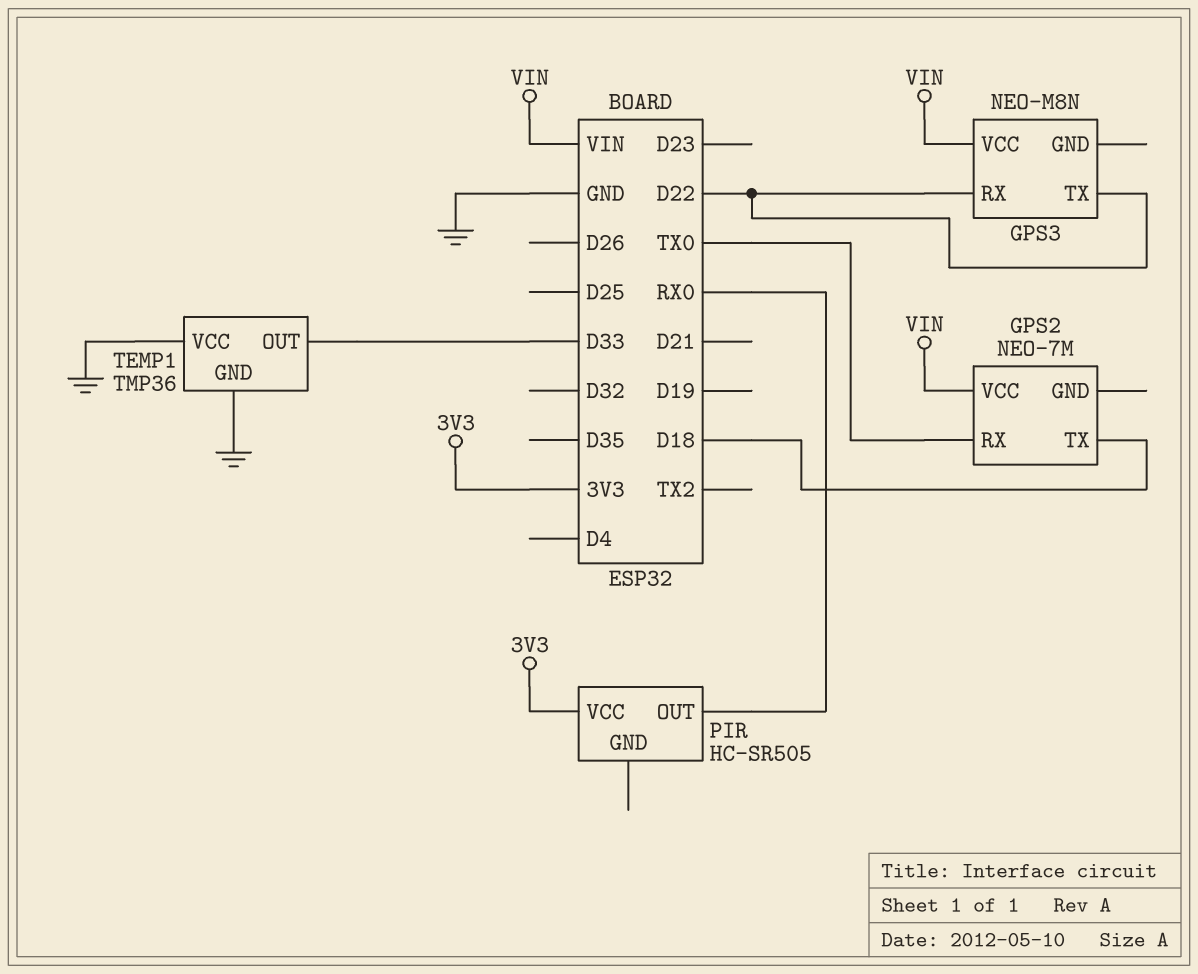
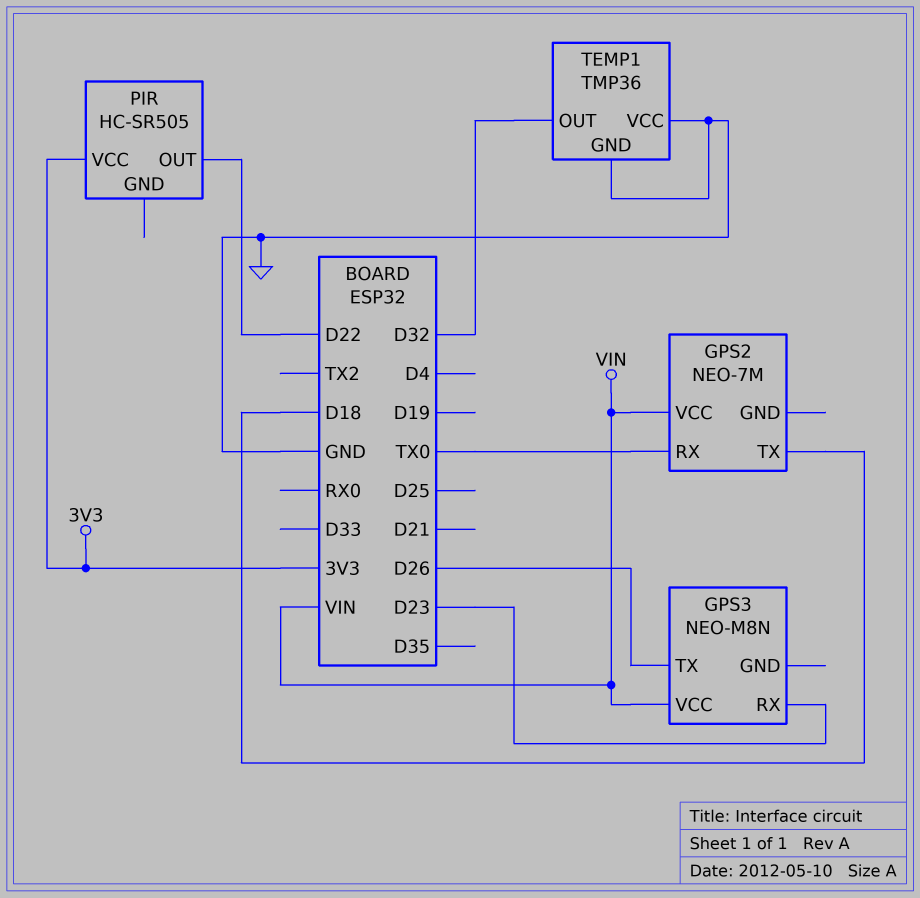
GPS3 pin RX: D22 -> D23
GPS3 pin TX: D22 -> D26
PIR pin OUT: RX0 -> D22
TEMP1 pin OUT: D33 -> D32

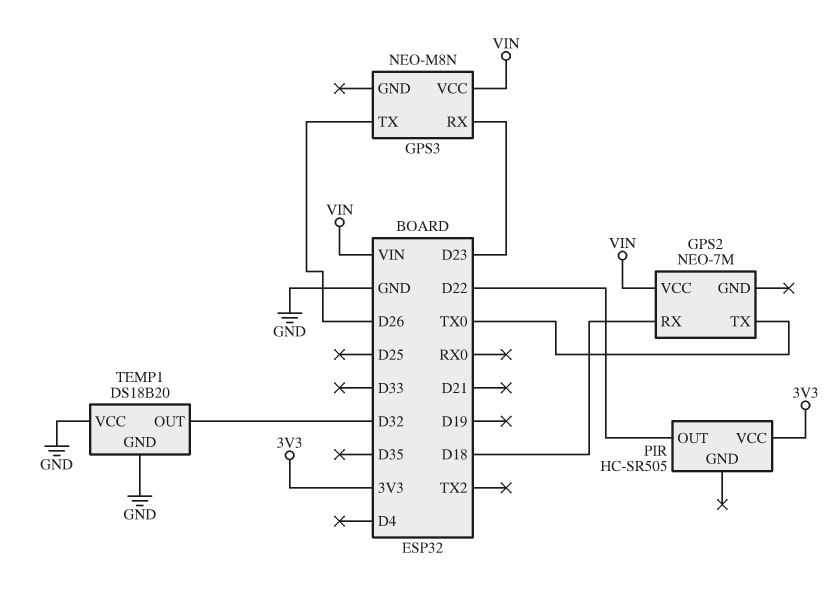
GPS2 pin RX: TX0 -> D18
GPS2 pin TX: D18 -> TX0
TEMP1: TMP36 -> DS18B20

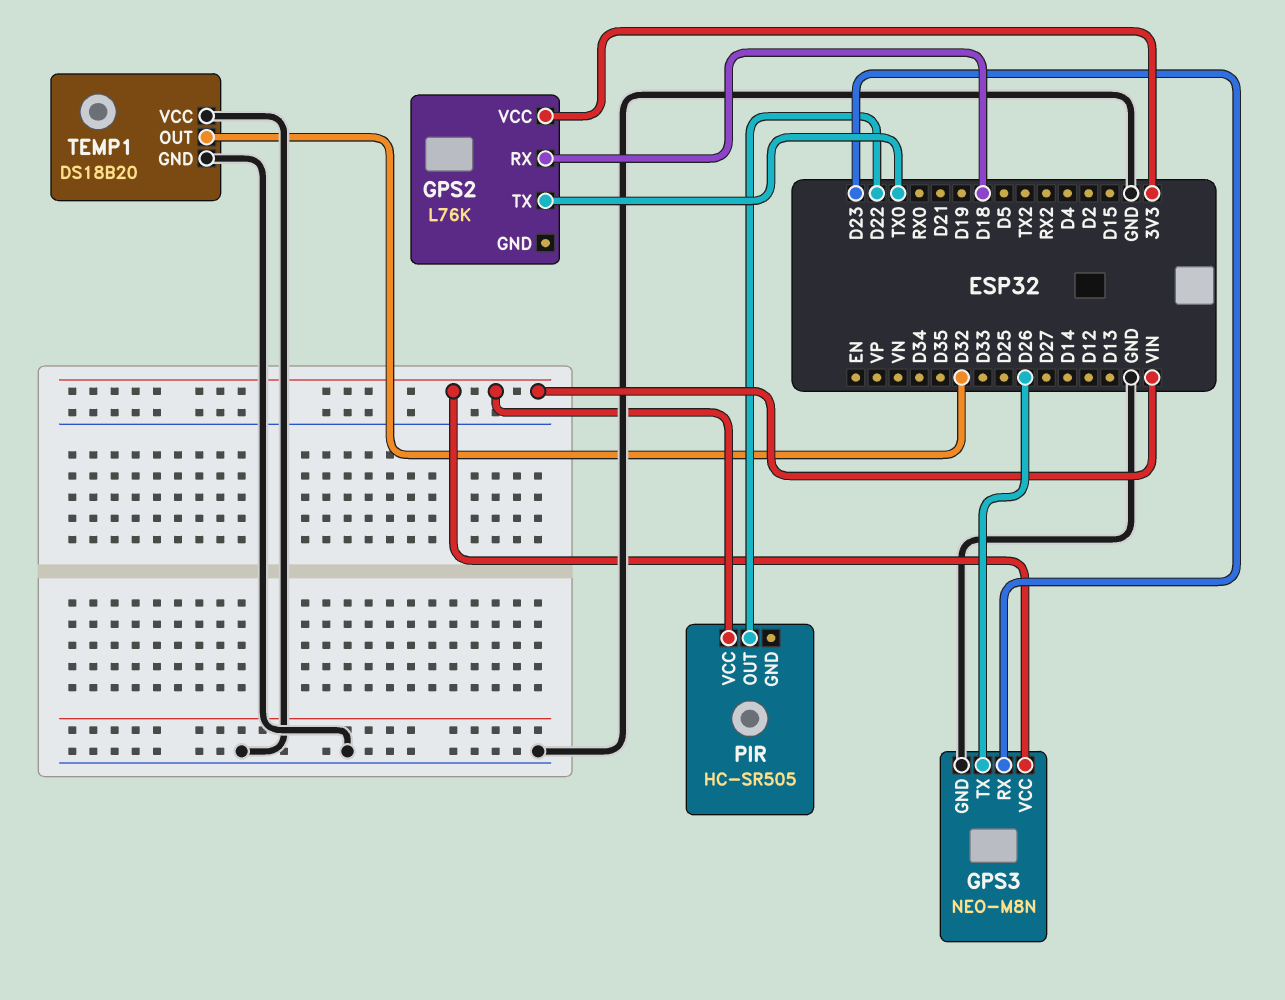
GPS2: NEO-7M -> L76K
GPS2 pin VCC: VIN -> 3V3
GPS3 pin GND: none -> GND
PIR pin VCC: 3V3 -> VIN

